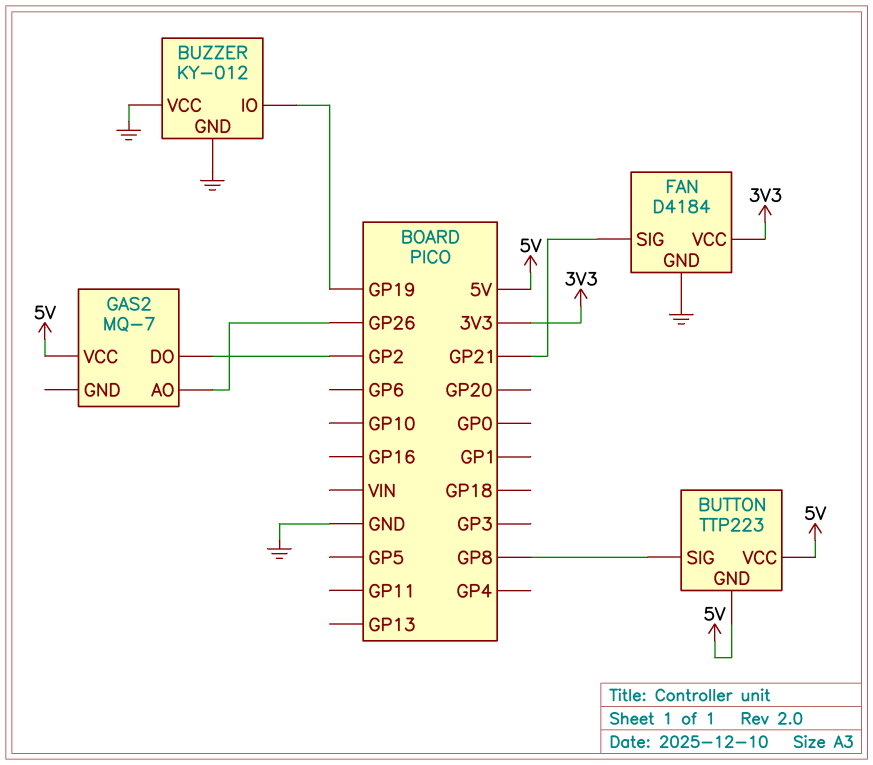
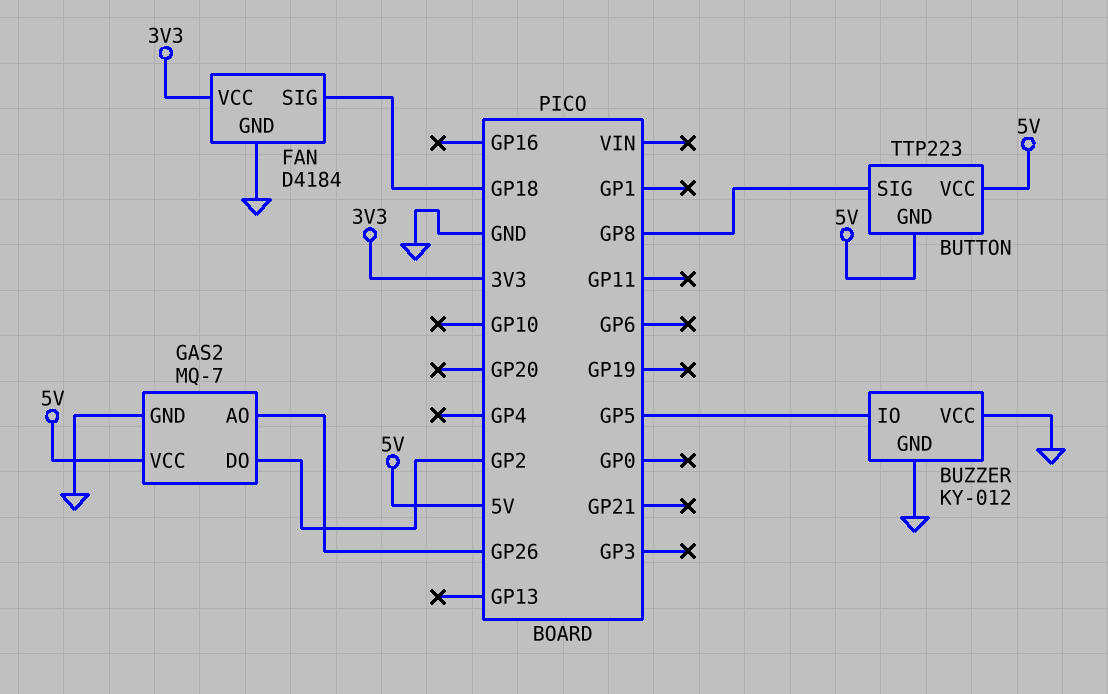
BUZZER pin IO: GP19 -> GP5
FAN pin SIG: GP21 -> GP18
GAS2 pin GND: none -> GND

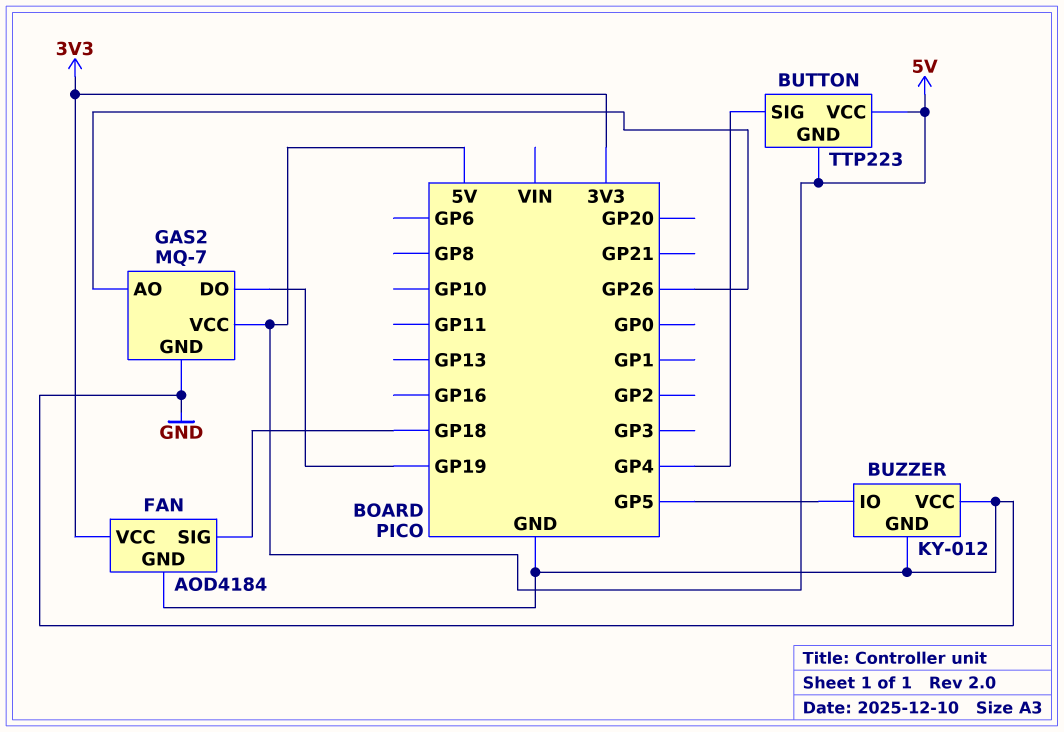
BUTTON pin SIG: GP8 -> GP4
FAN: D4184 -> AOD4184
GAS2 pin DO: GP2 -> GP19

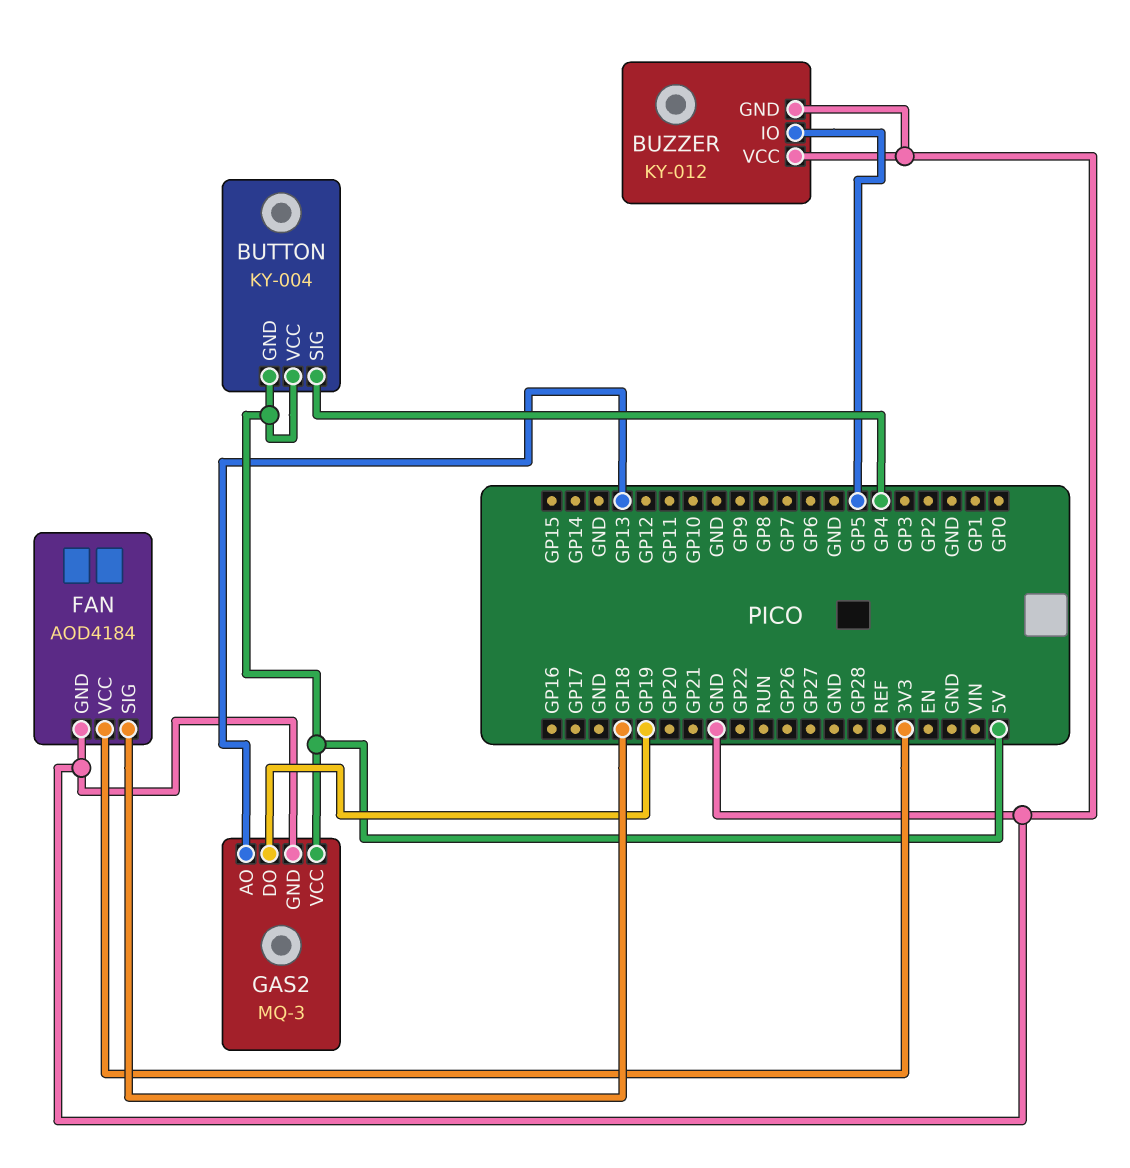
BUTTON: TTP223 -> KY-004
GAS2: MQ-7 -> MQ-3
GAS2 pin AO: GP26 -> GP13

